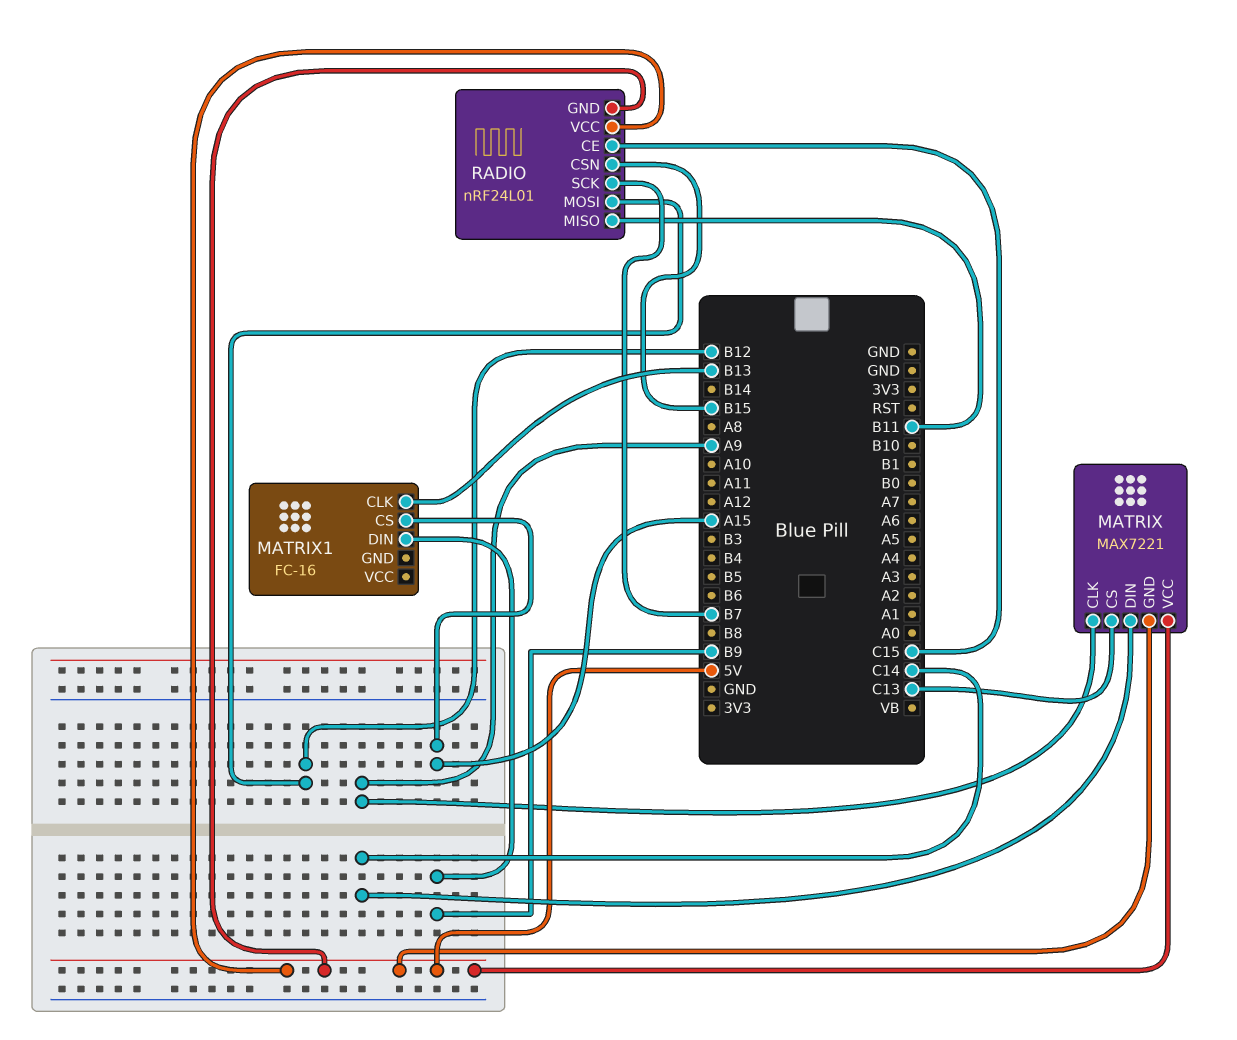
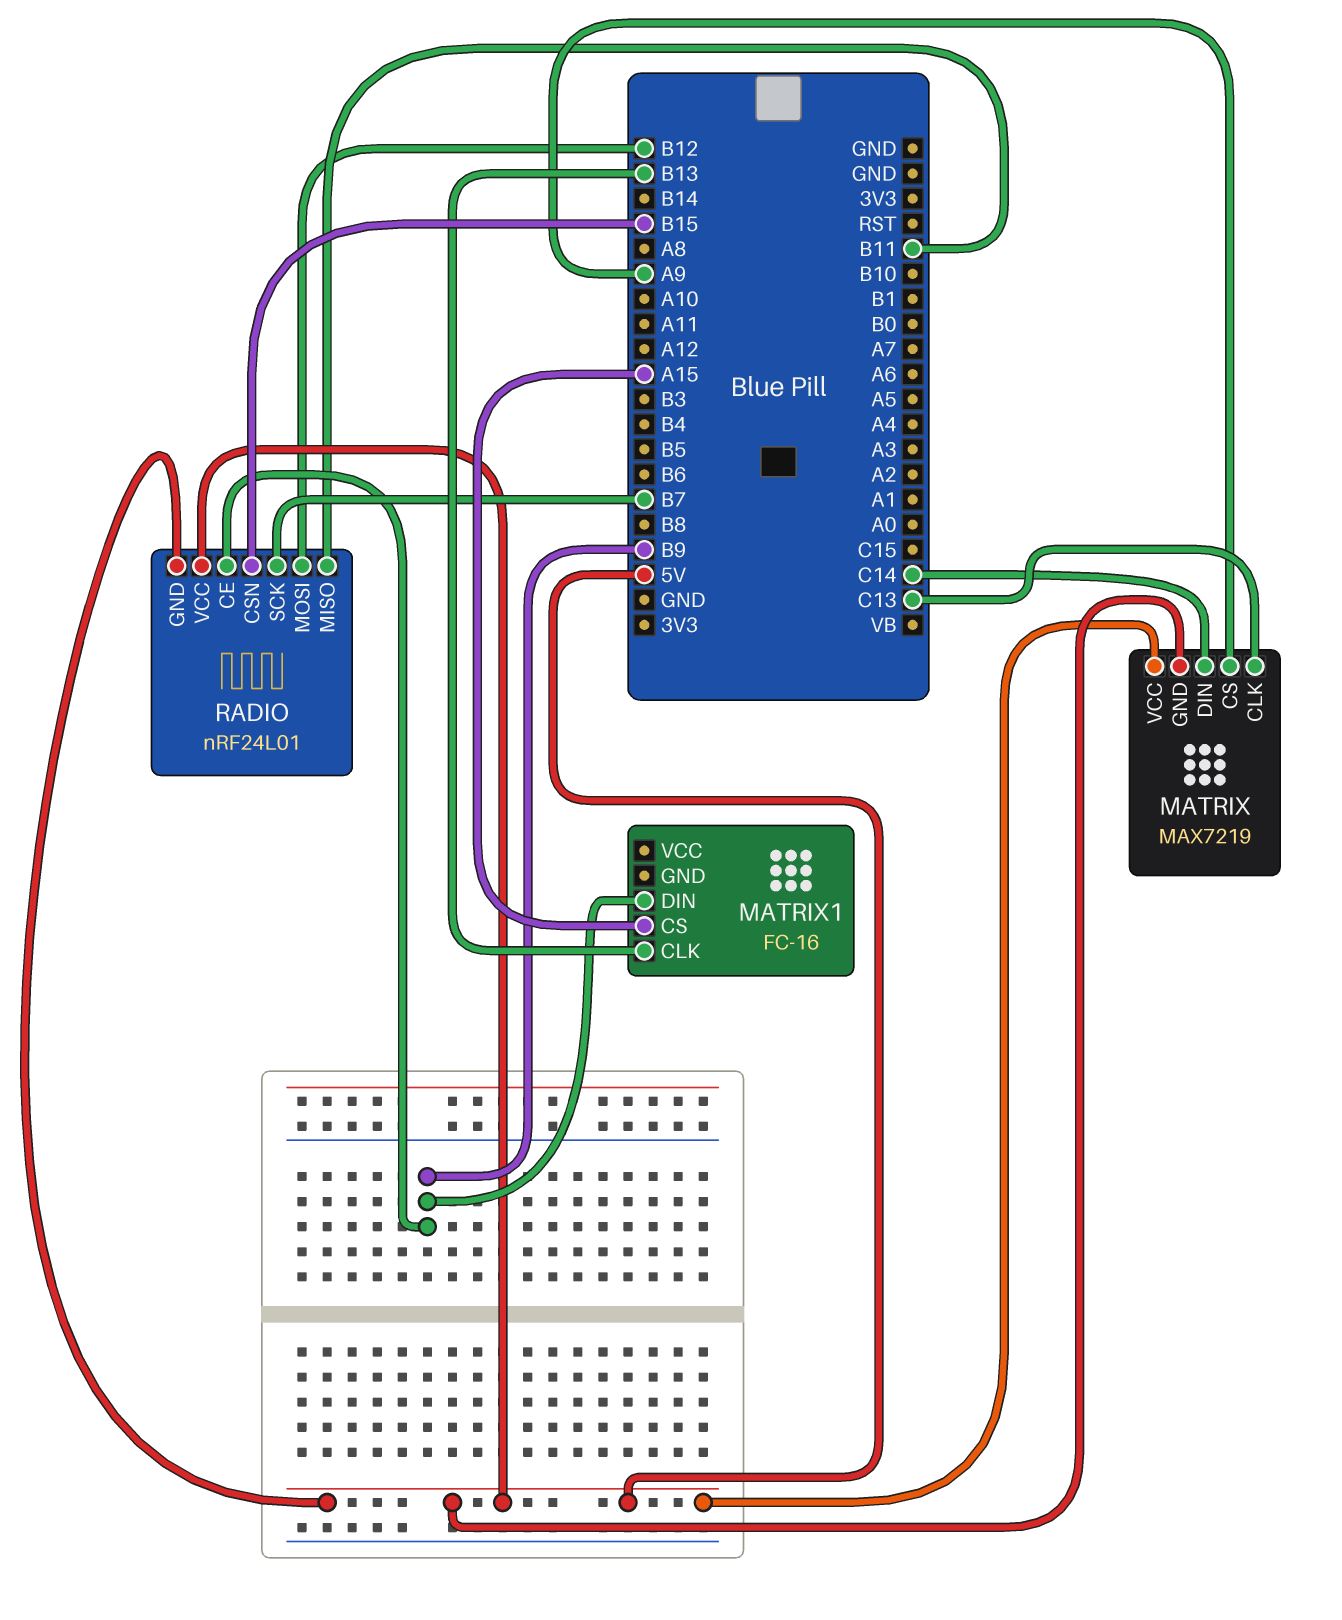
MATRIX: MAX7221 -> MAX7219
MATRIX pin CLK: A9 -> C13
MATRIX pin CS: C13 -> A9
RADIO pin CE: C15 -> B9

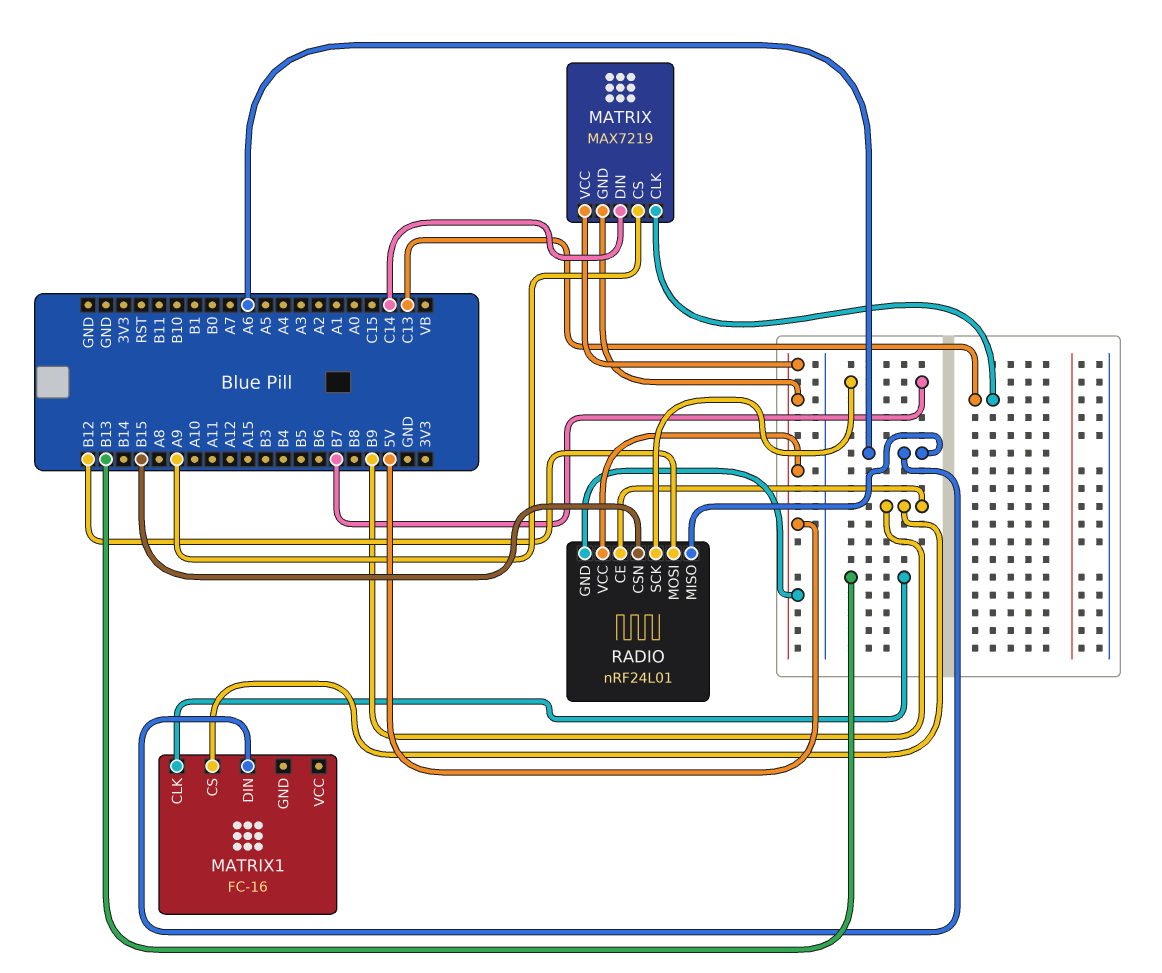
MATRIX1 pin CS: A15 -> B9
MATRIX1 pin DIN: B9 -> A6
RADIO pin MISO: B11 -> A6

